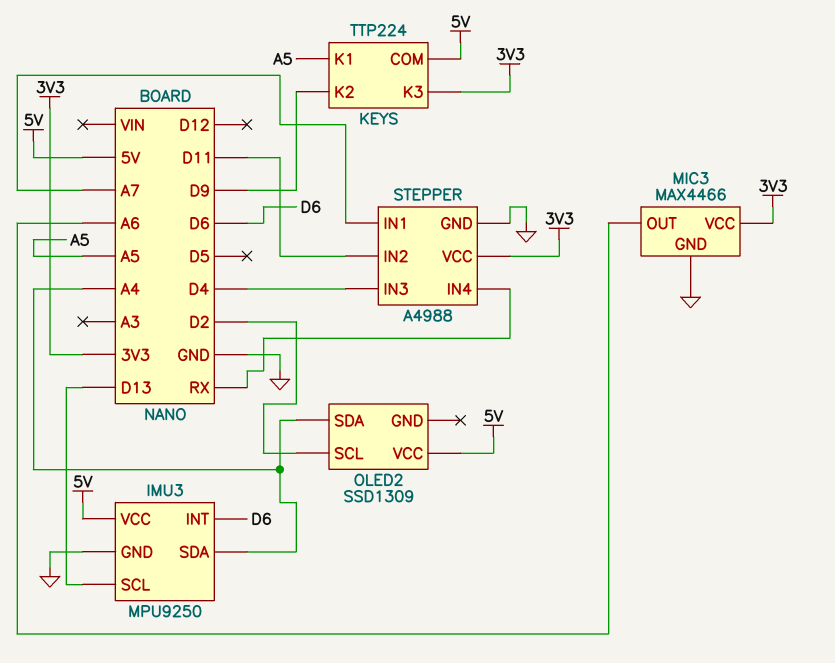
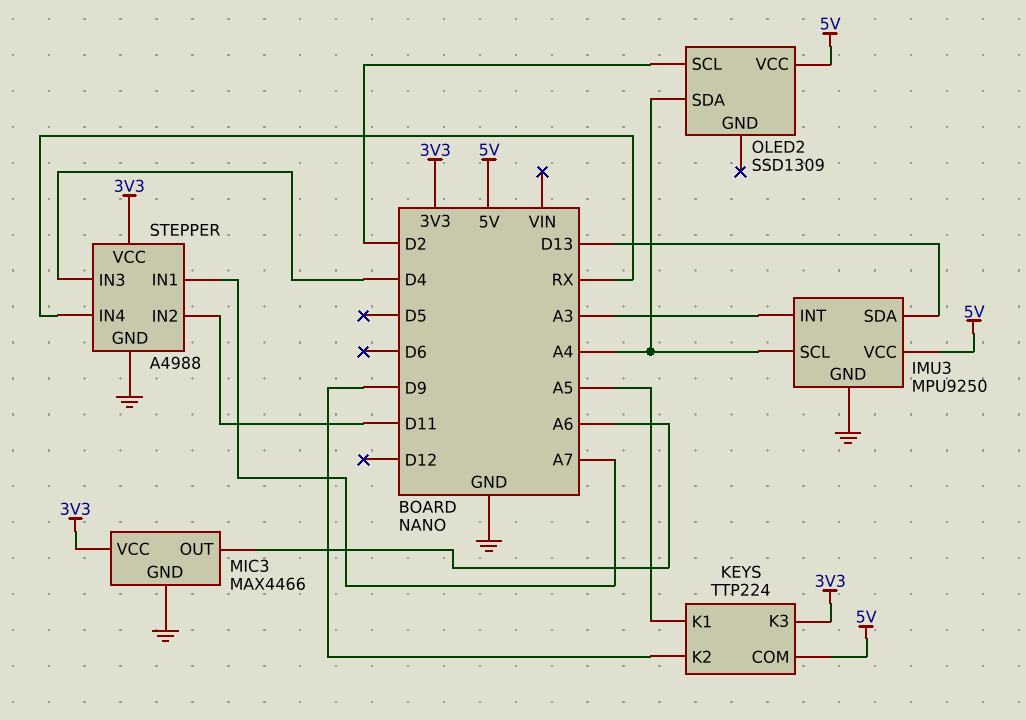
IMU3 pin INT: D6 -> A3
IMU3 pin SCL: D13 -> A4
IMU3 pin SDA: A4 -> D13

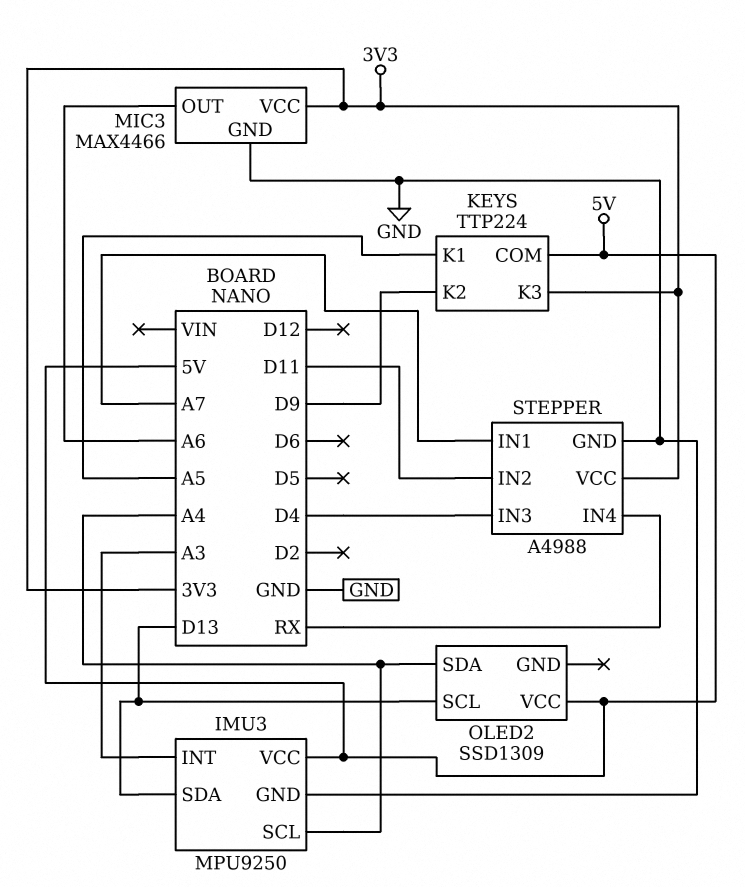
OLED2 pin SCL: D2 -> D13

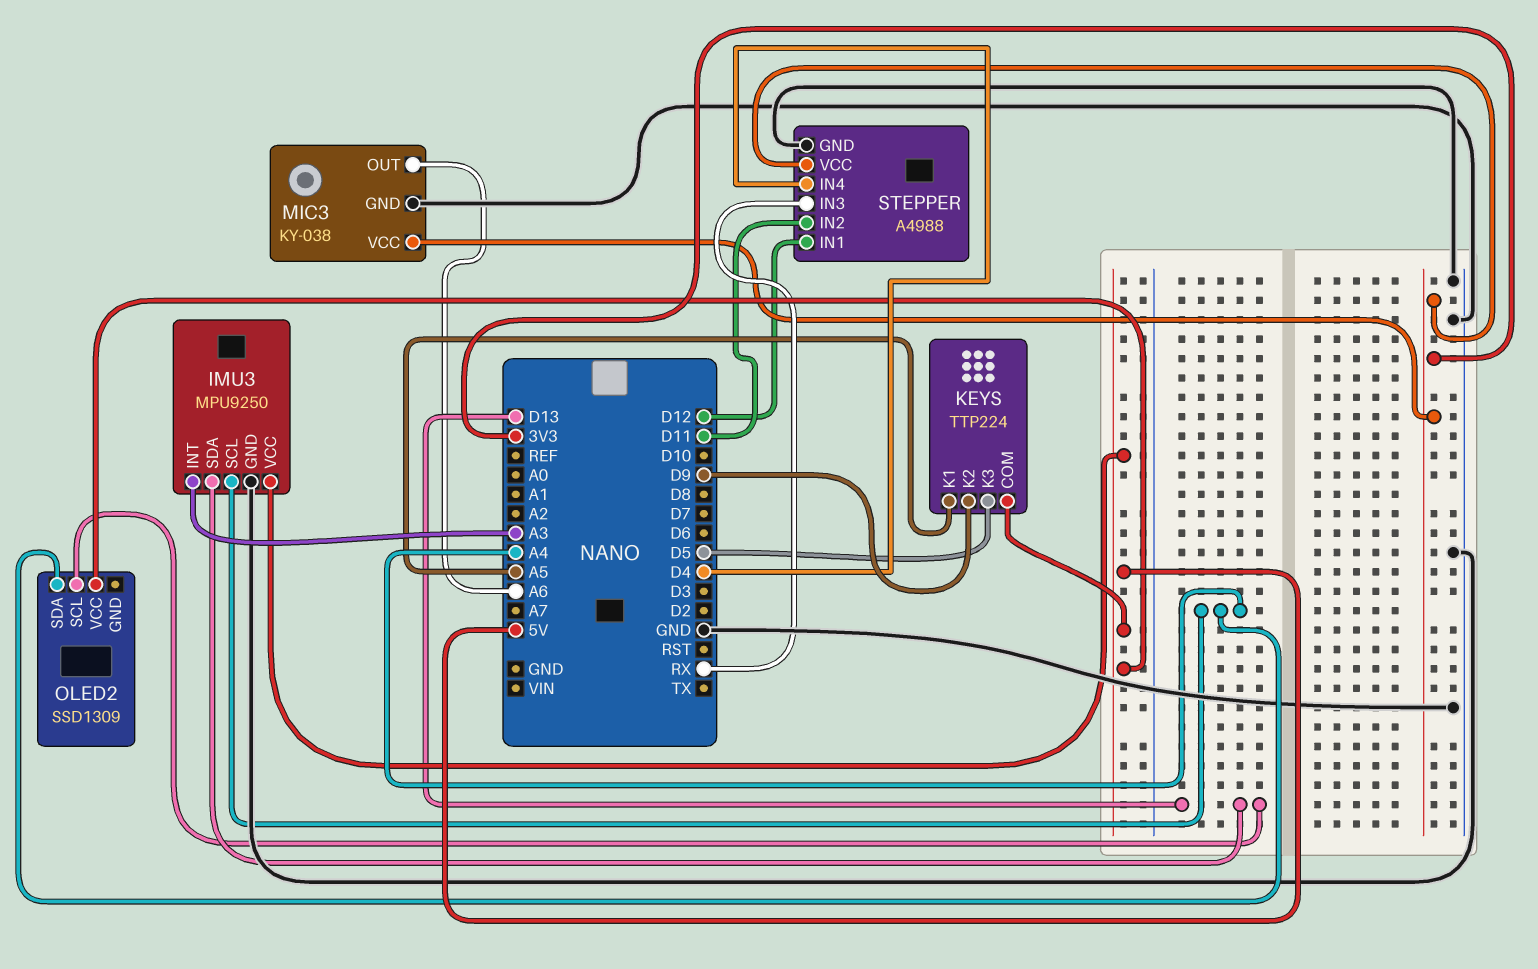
KEYS pin K3: 3V3 -> D5
MIC3: MAX4466 -> KY-038
STEPPER pin IN1: A7 -> D12
STEPPER pin IN3: D4 -> RX
STEPPER pin IN4: RX -> D4

